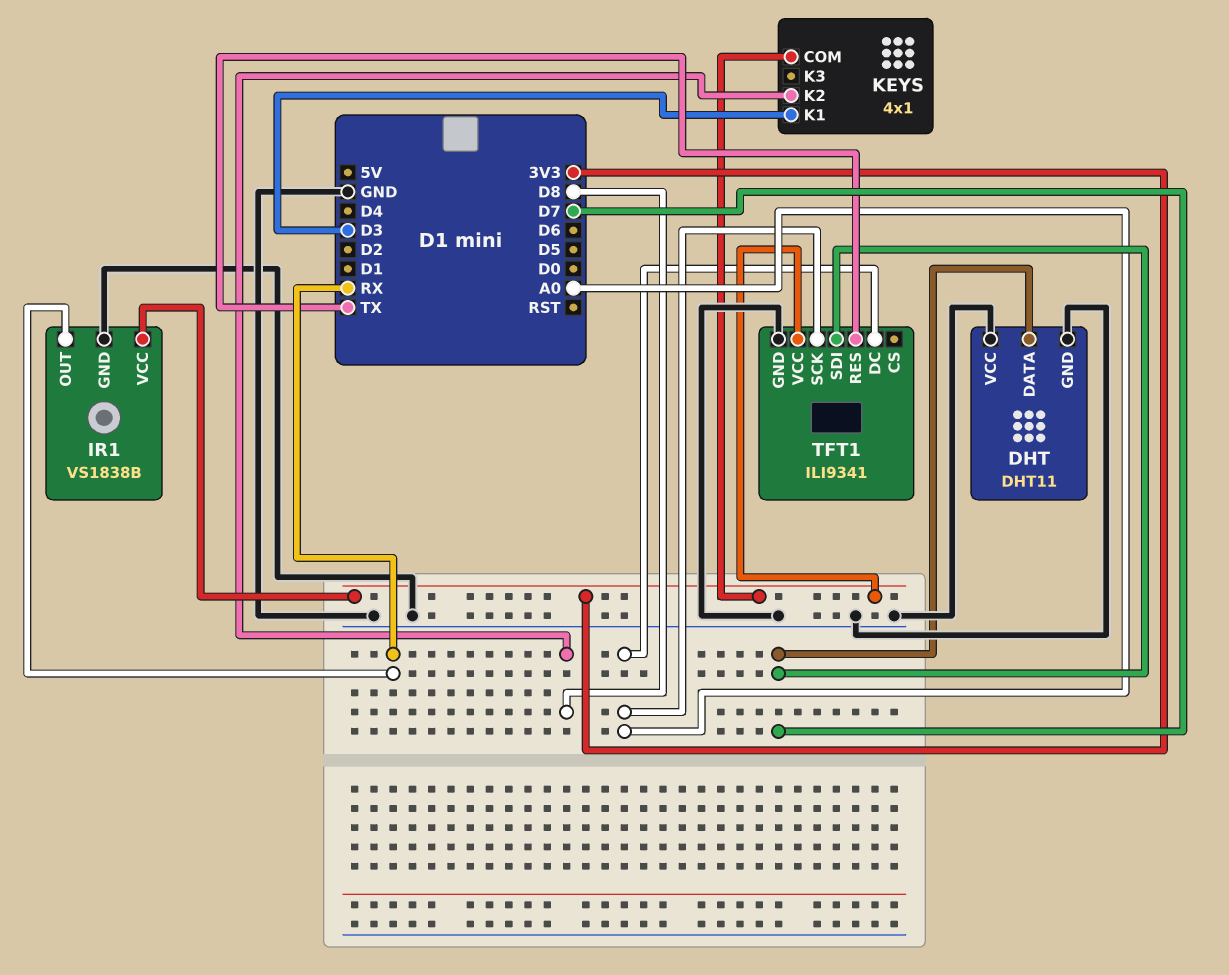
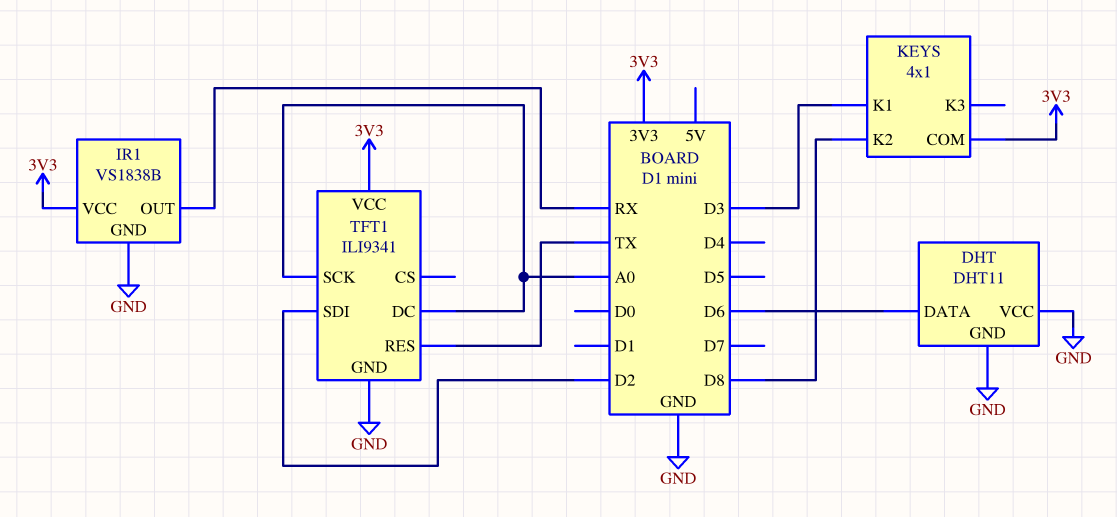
DHT pin DATA: D7 -> D6
TFT1 pin SDI: D7 -> D2

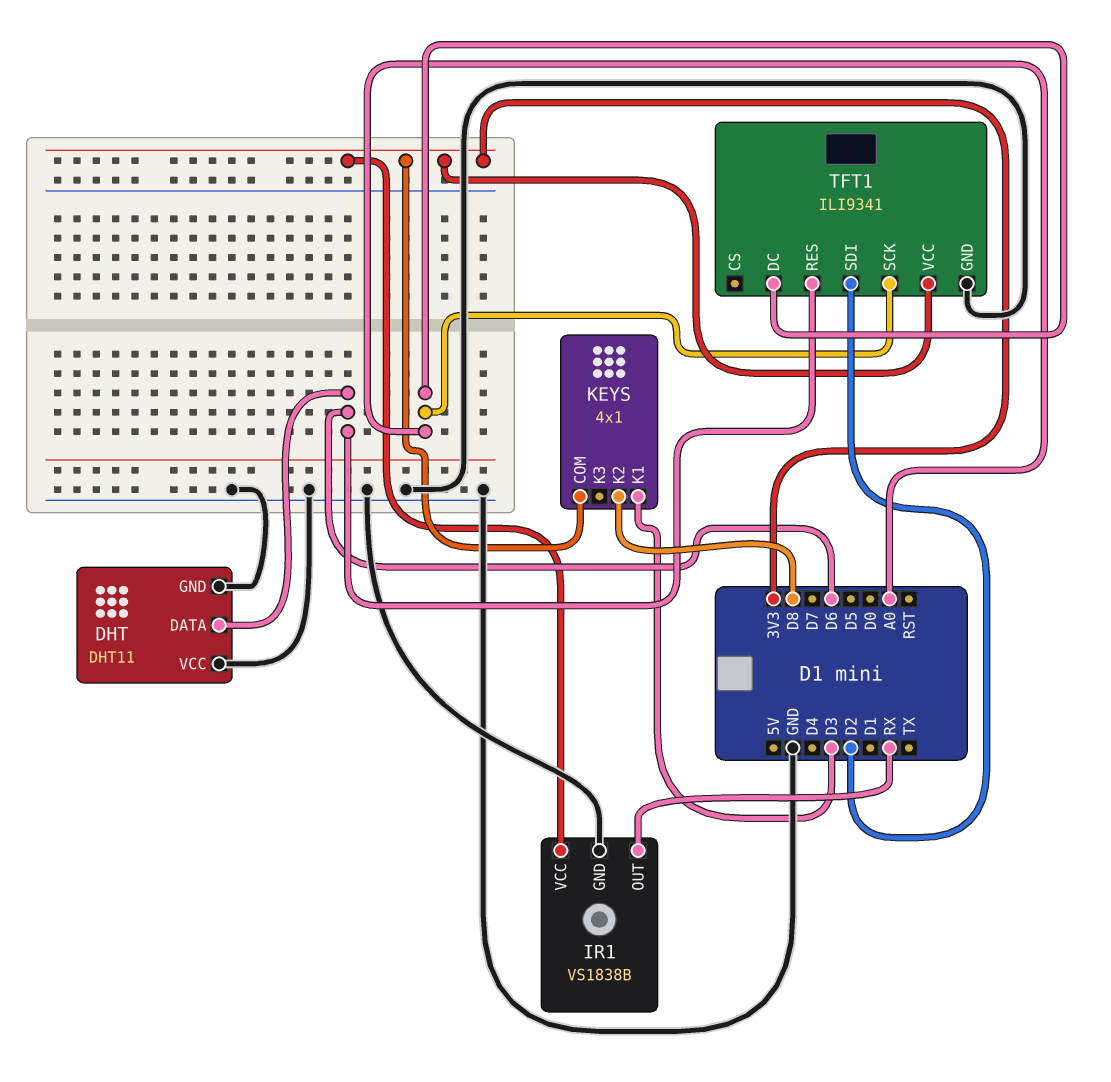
TFT1 pin RES: TX -> D6

